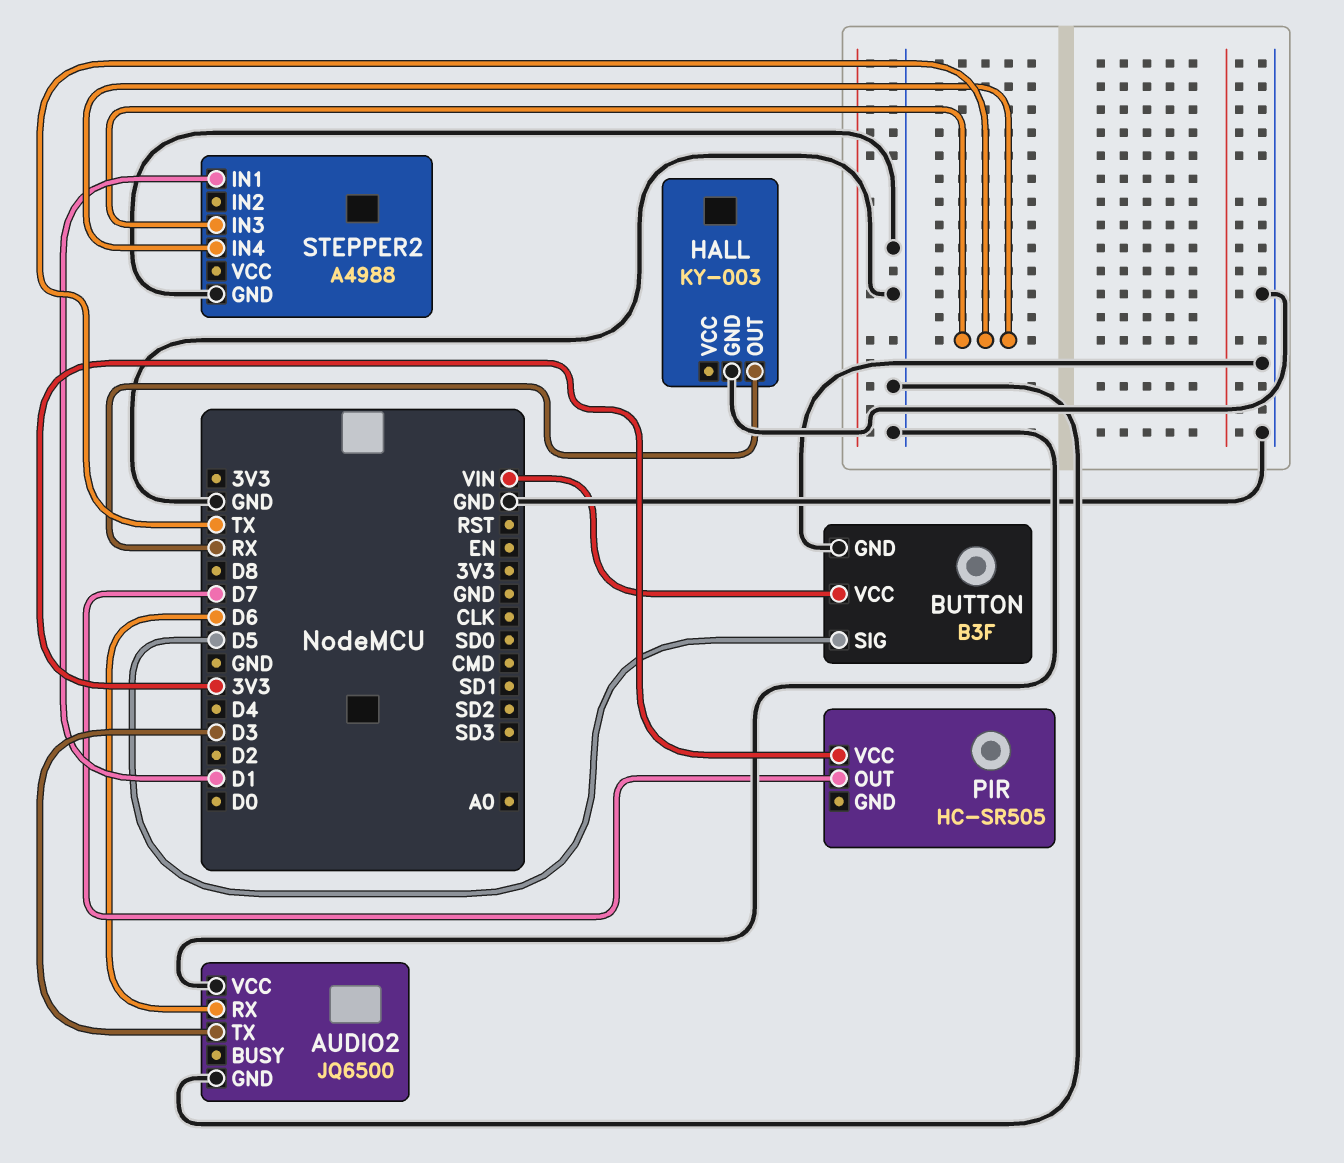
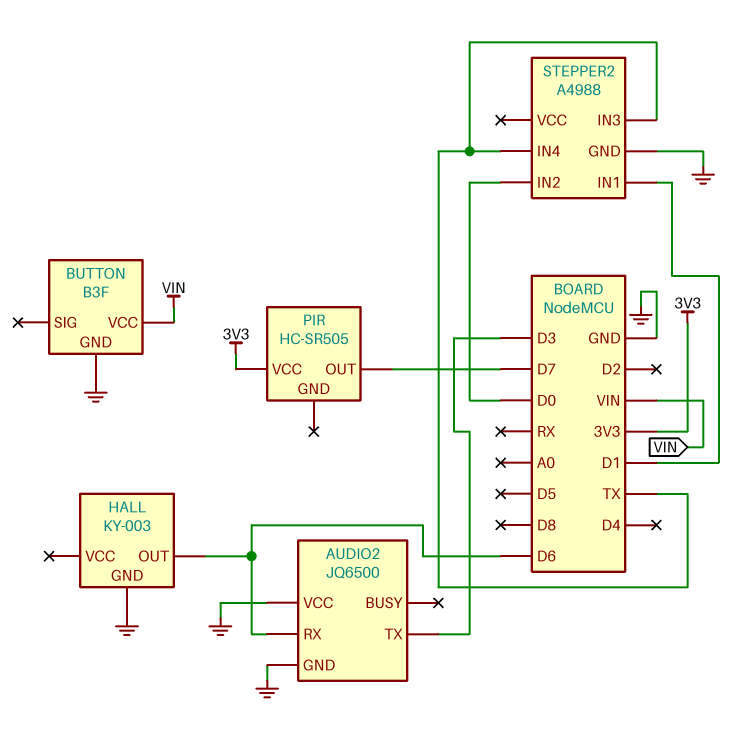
BUTTON pin SIG: D5 -> none
HALL pin OUT: RX -> D6
STEPPER2 pin IN2: none -> D0

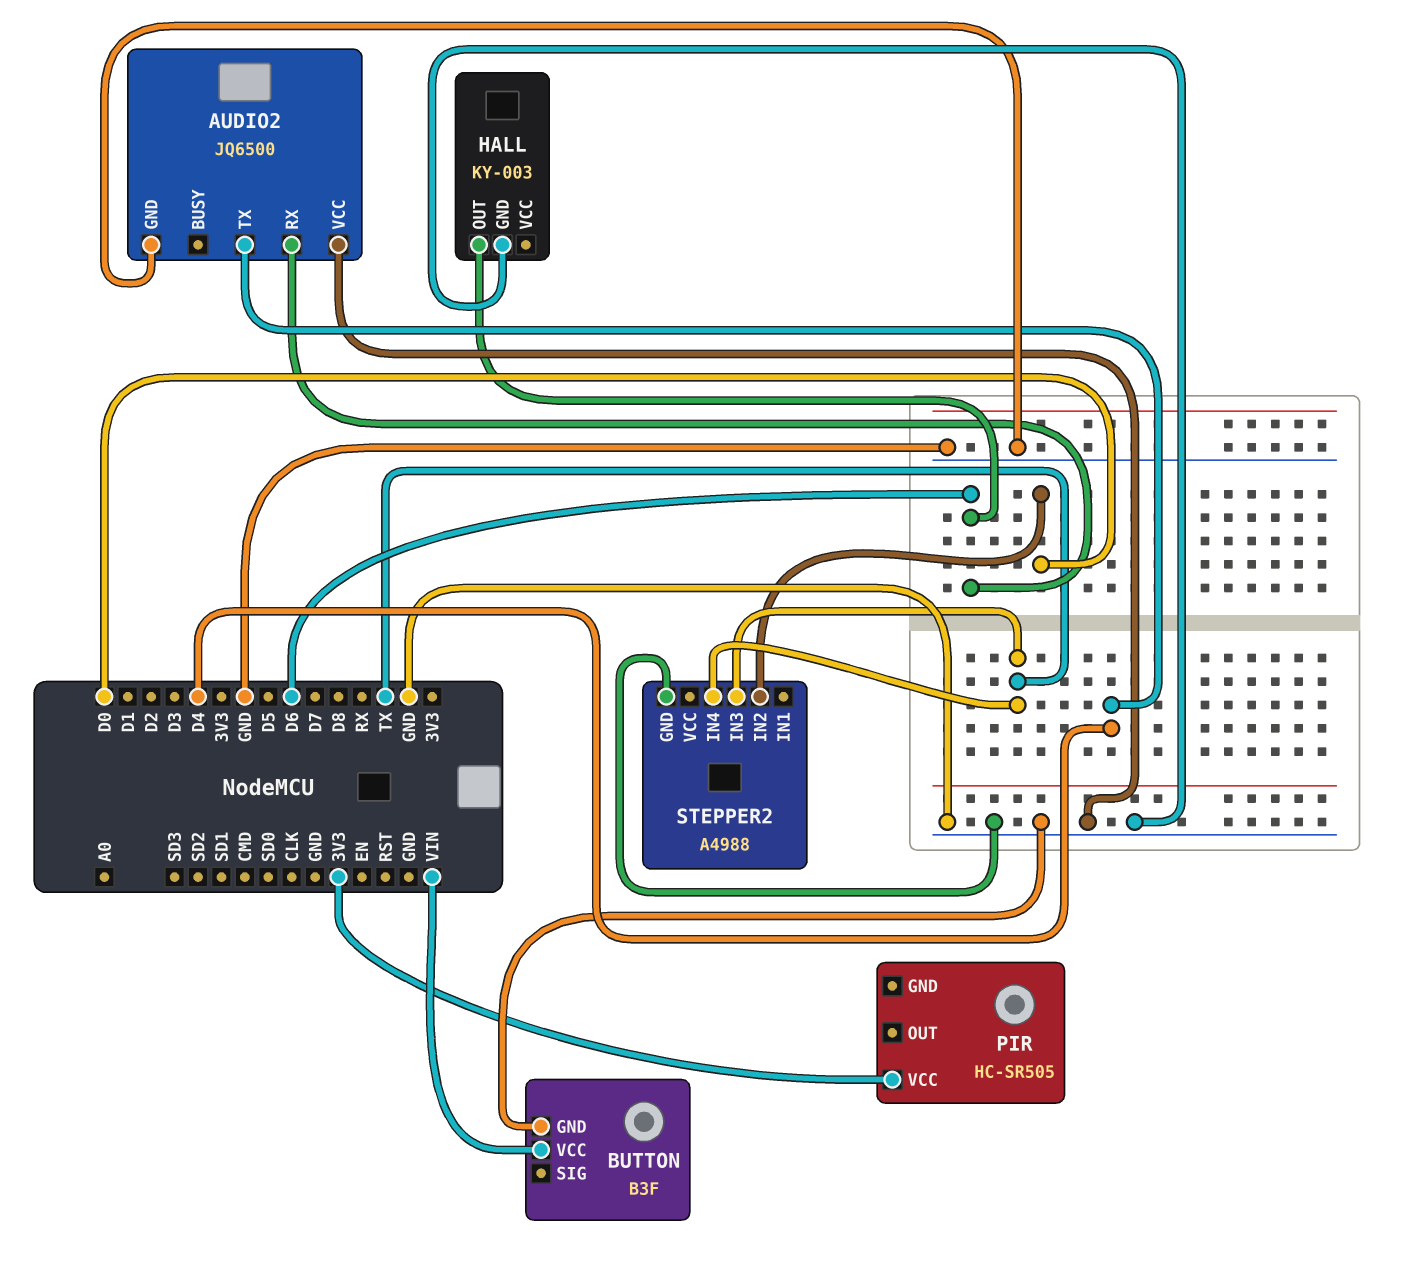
AUDIO2 pin TX: D3 -> D4
PIR pin OUT: D7 -> none
STEPPER2 pin IN1: D1 -> none

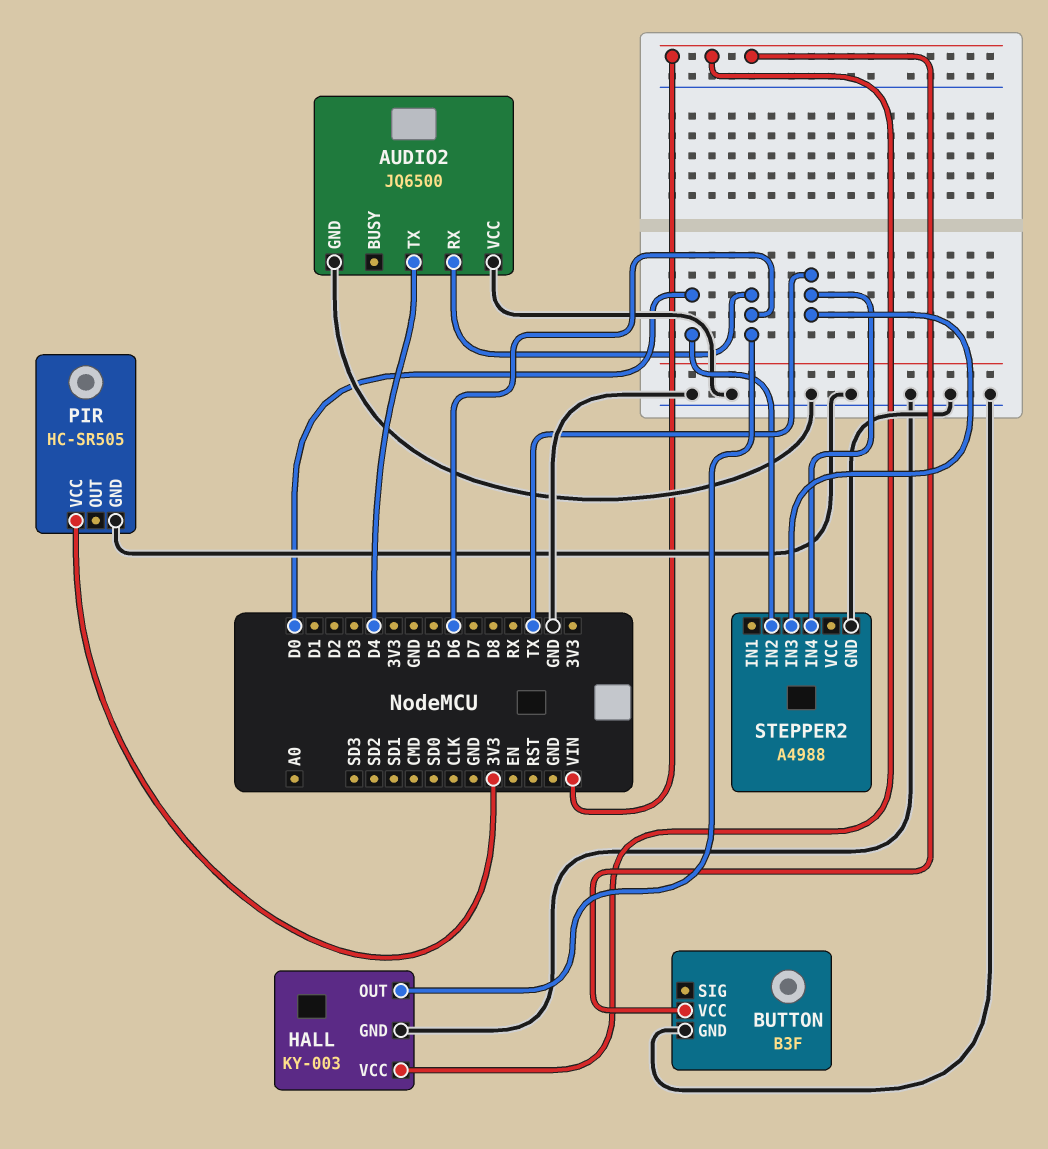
HALL pin VCC: none -> VIN
PIR pin GND: none -> GND

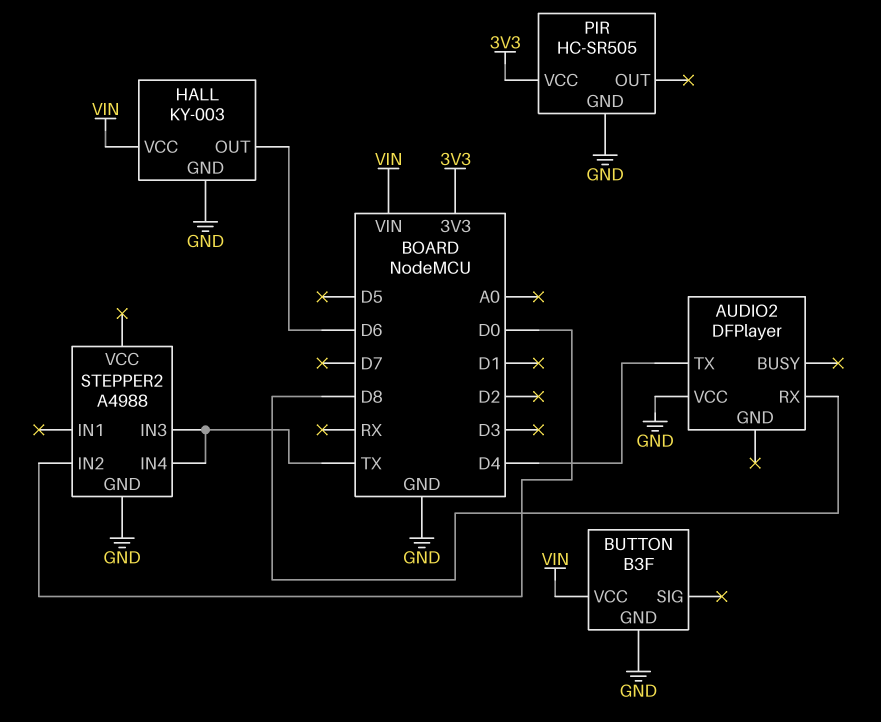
AUDIO2: JQ6500 -> DFPlayer
AUDIO2 pin GND: GND -> none
AUDIO2 pin RX: D6 -> D8

